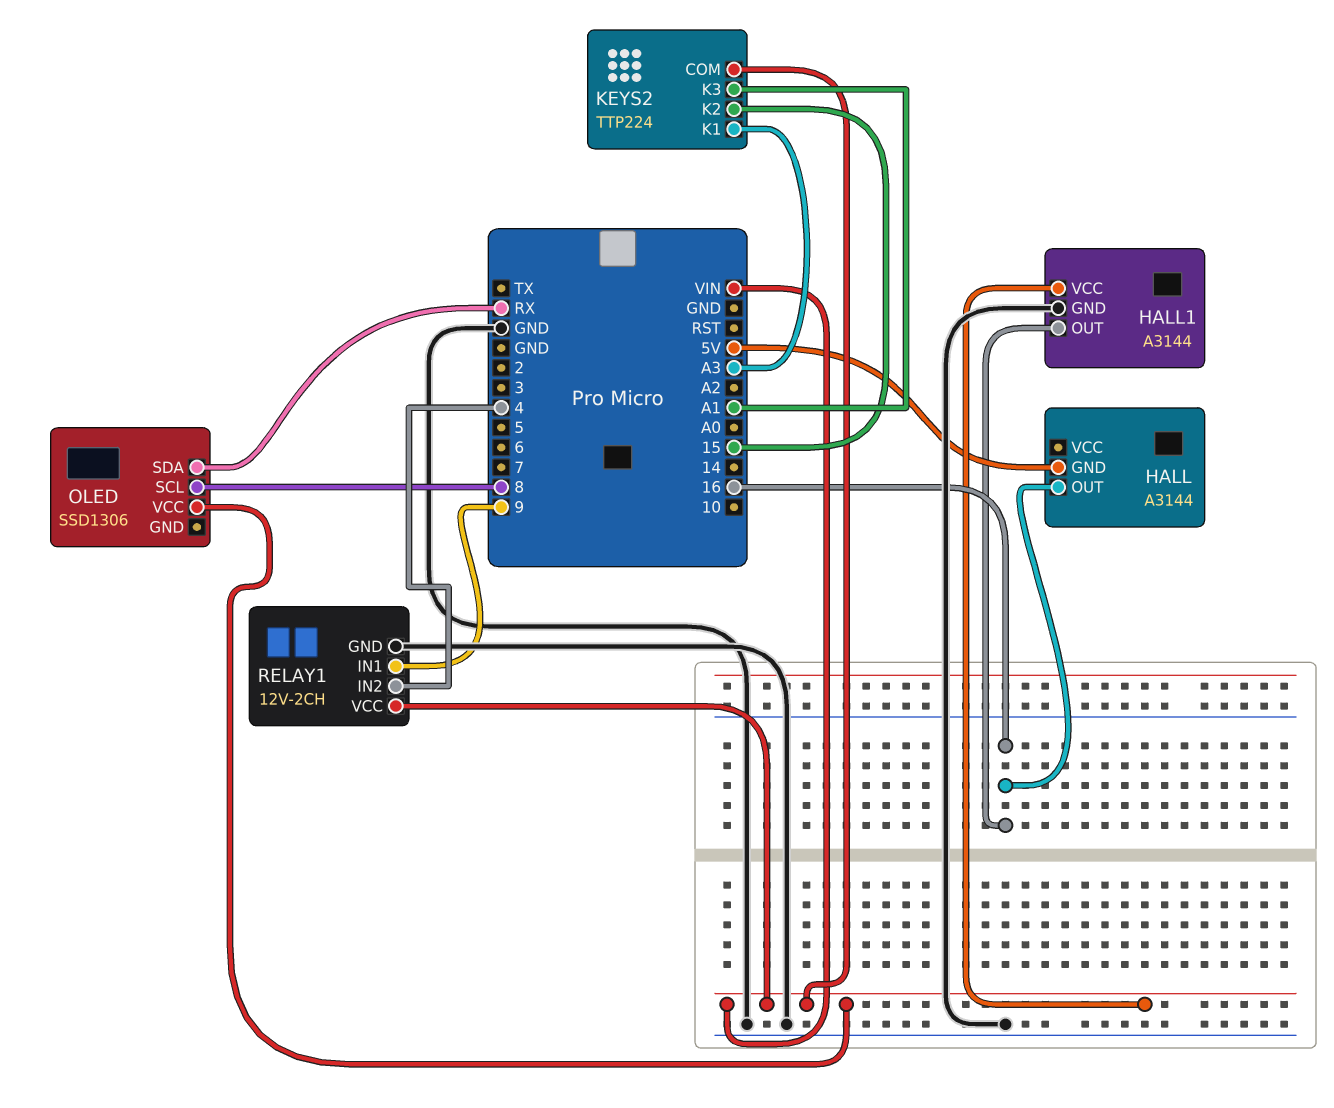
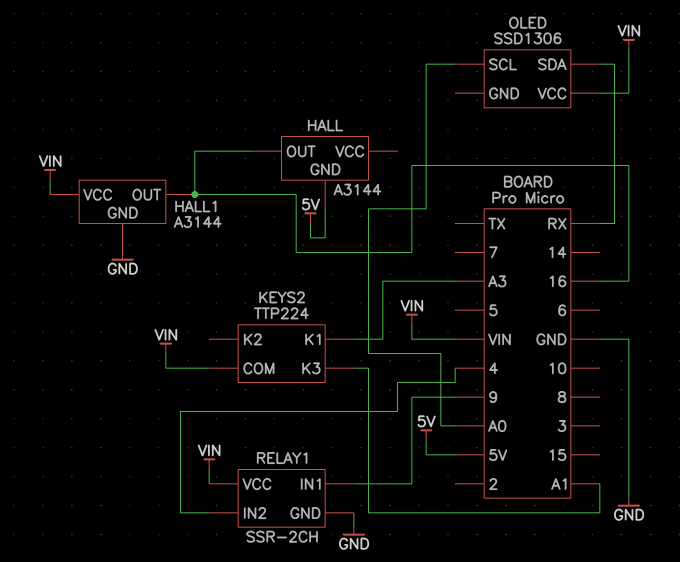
KEYS2 pin K2: 15 -> none
OLED pin SCL: 8 -> A0
RELAY1: 12V-2CH -> SSR-2CH

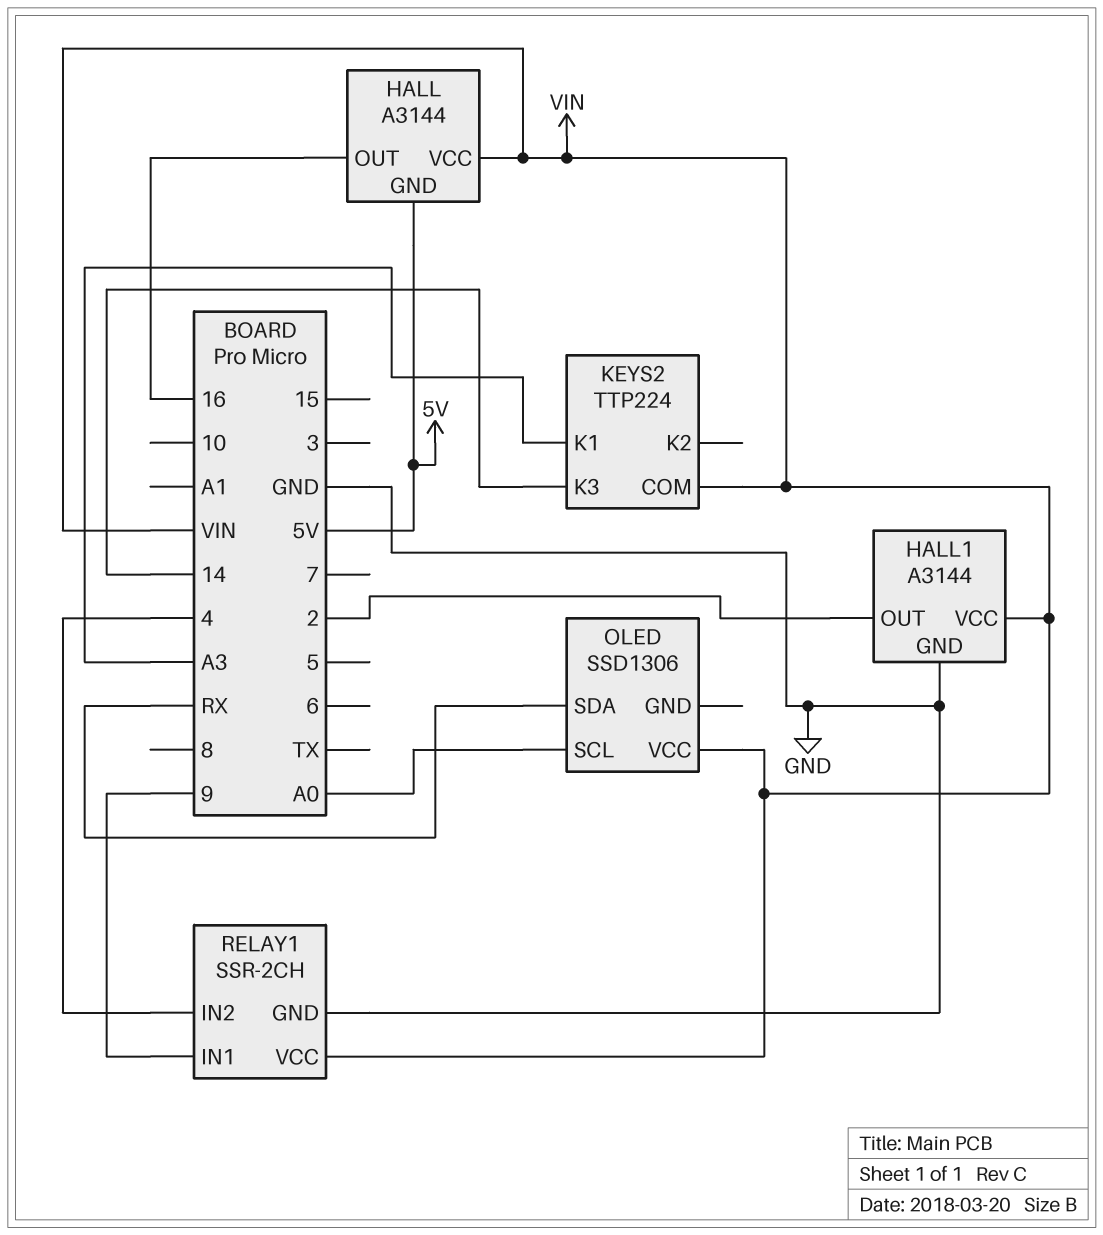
HALL pin VCC: none -> VIN
HALL1 pin OUT: 16 -> 2
KEYS2 pin K3: A1 -> 14

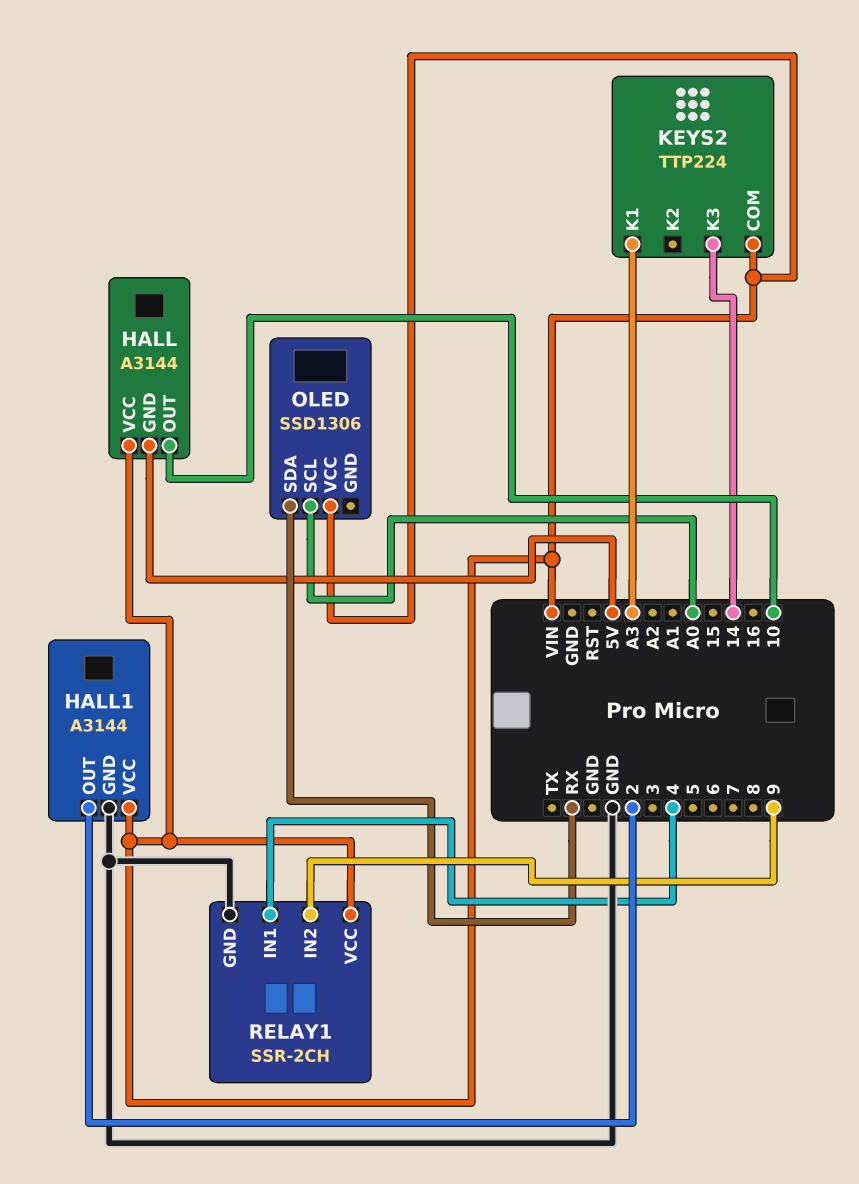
HALL pin OUT: 16 -> 10
RELAY1 pin IN1: 9 -> 4
RELAY1 pin IN2: 4 -> 9

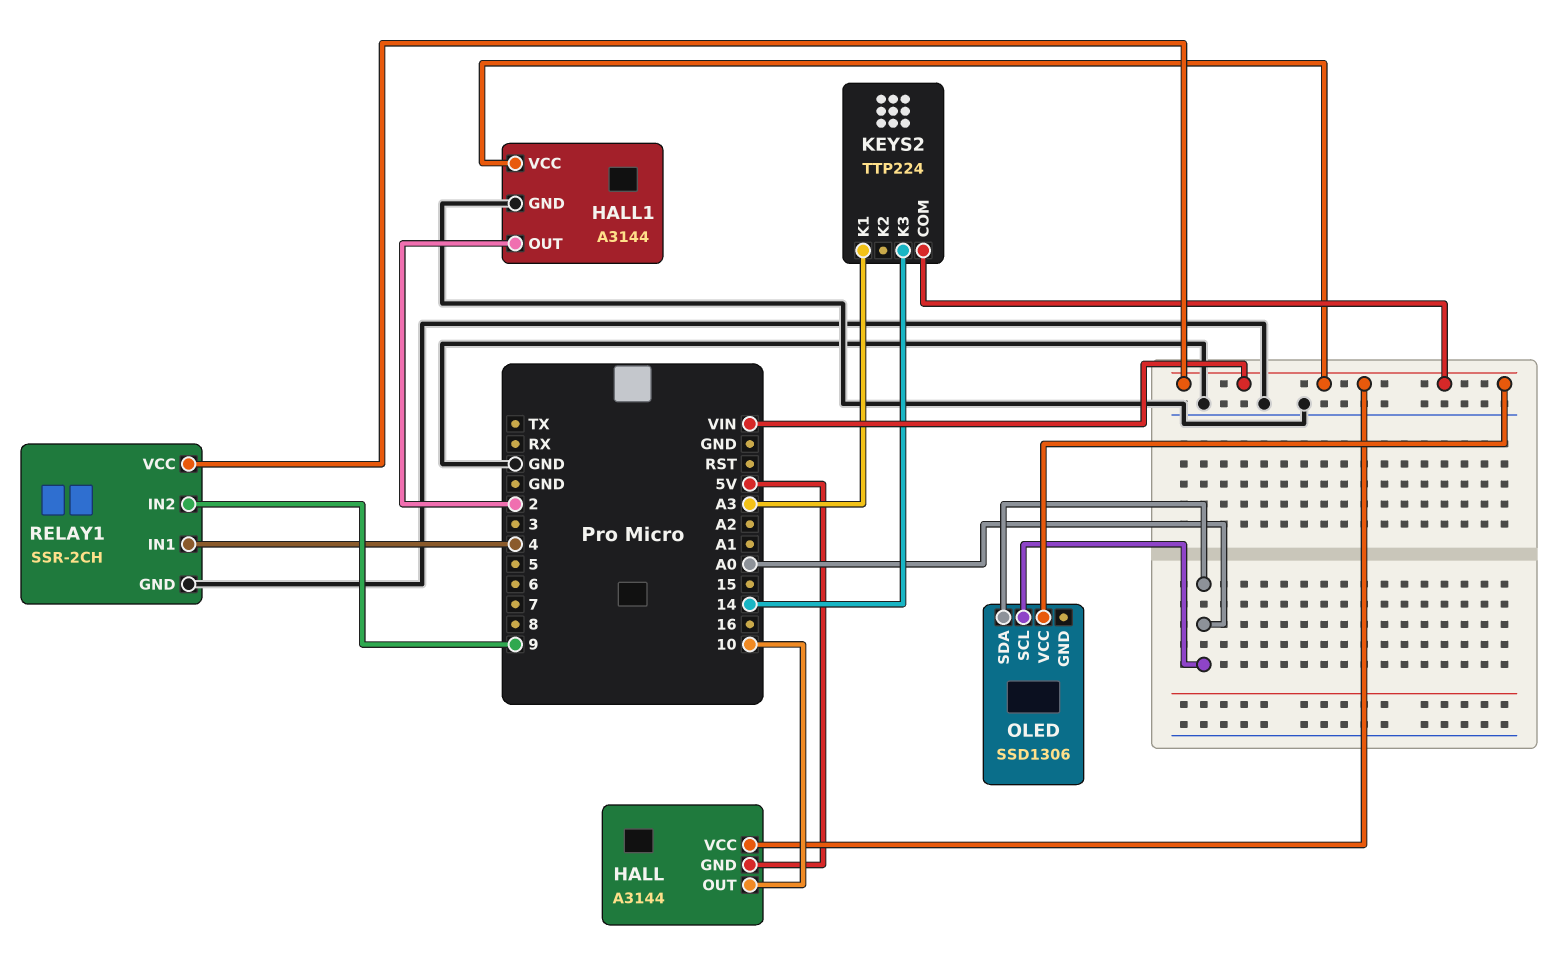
OLED pin SDA: RX -> A0

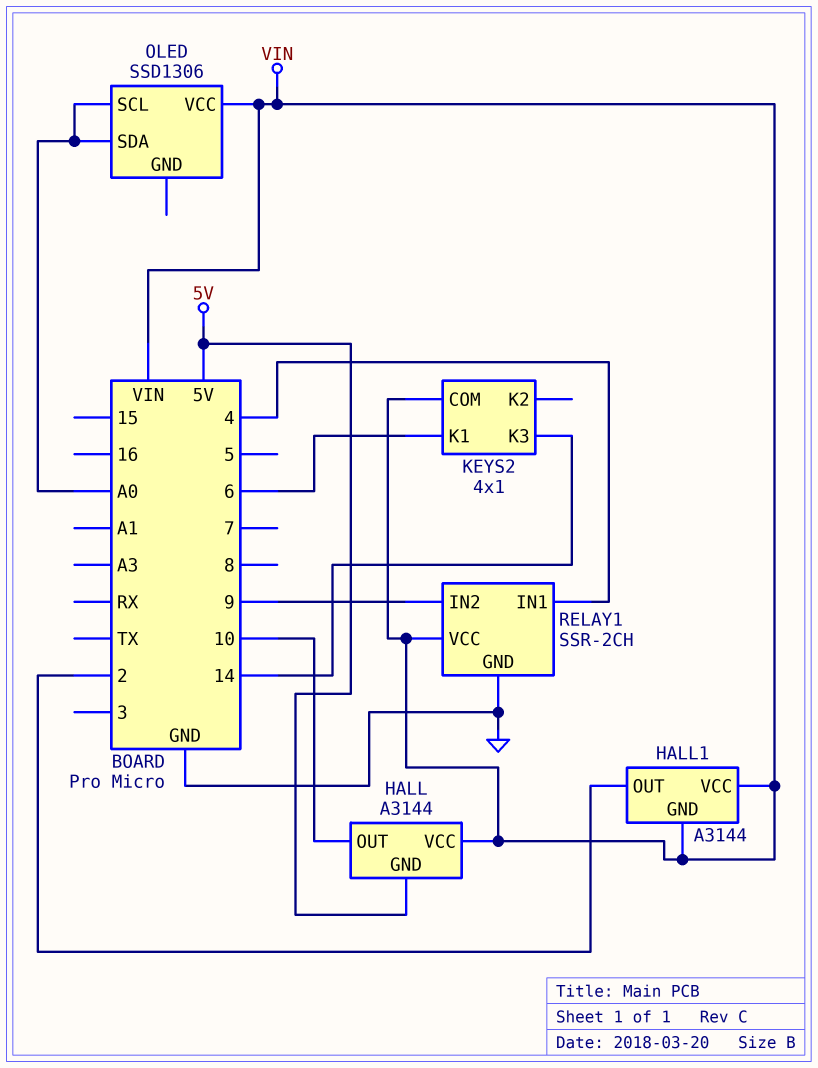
HALL1 pin GND: GND -> VIN
KEYS2: TTP224 -> 4x1
KEYS2 pin K1: A3 -> 6

